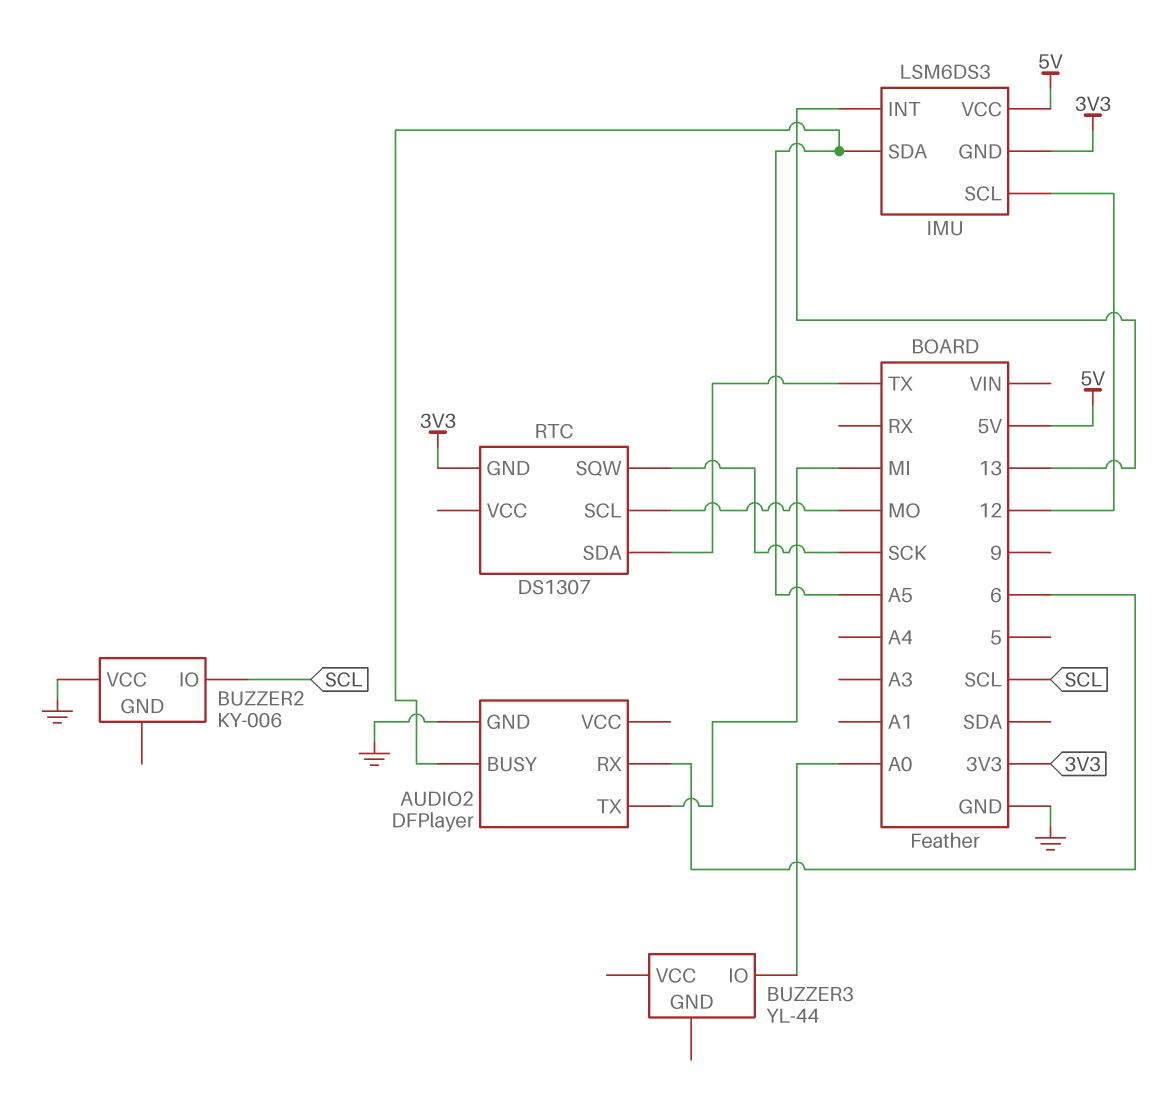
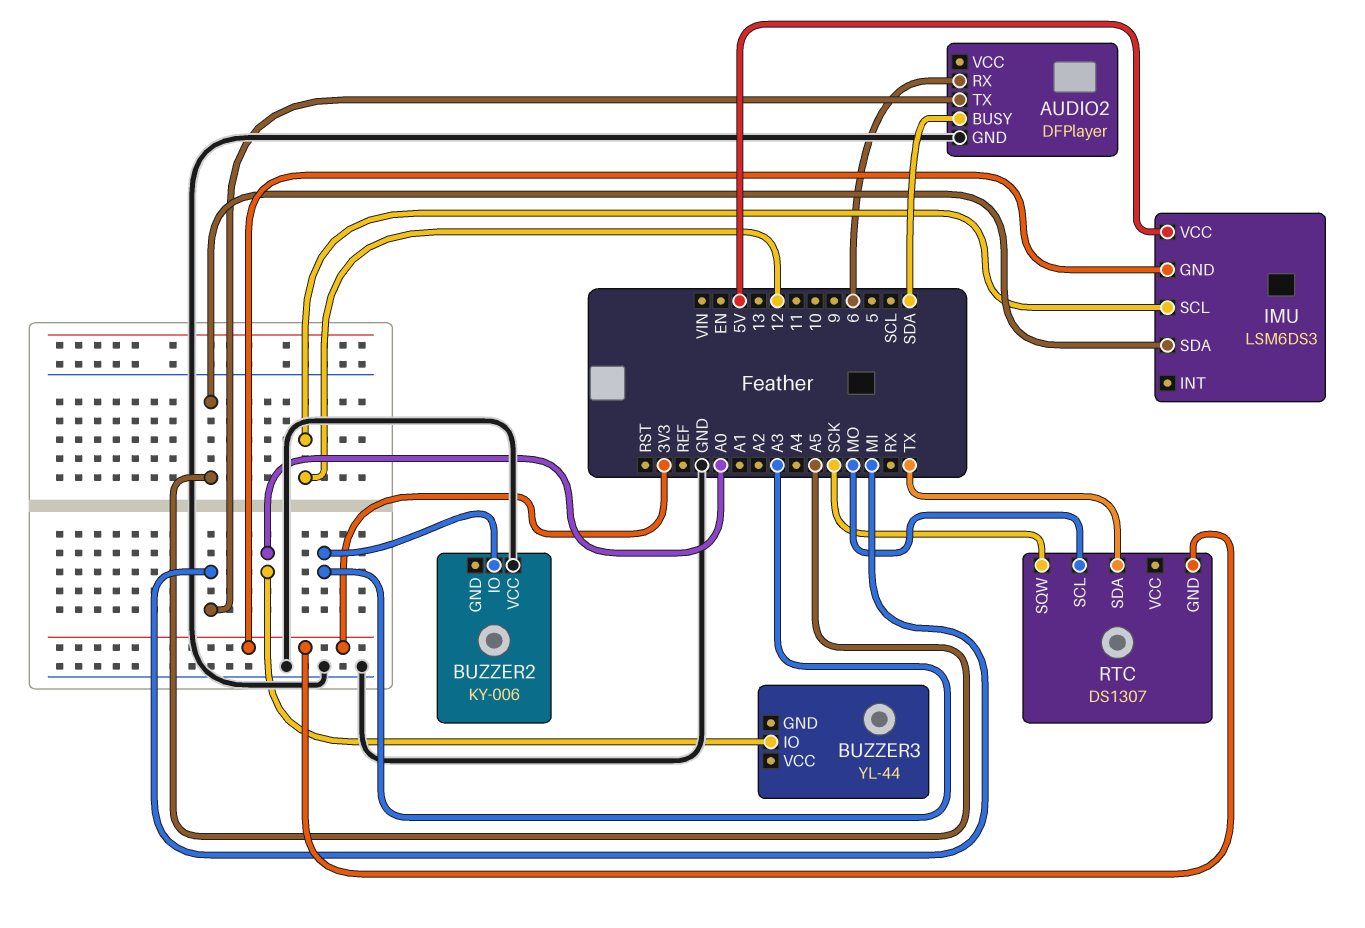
AUDIO2 pin BUSY: A5 -> SDA
BUZZER2 pin IO: SCL -> A3
IMU pin INT: 13 -> none

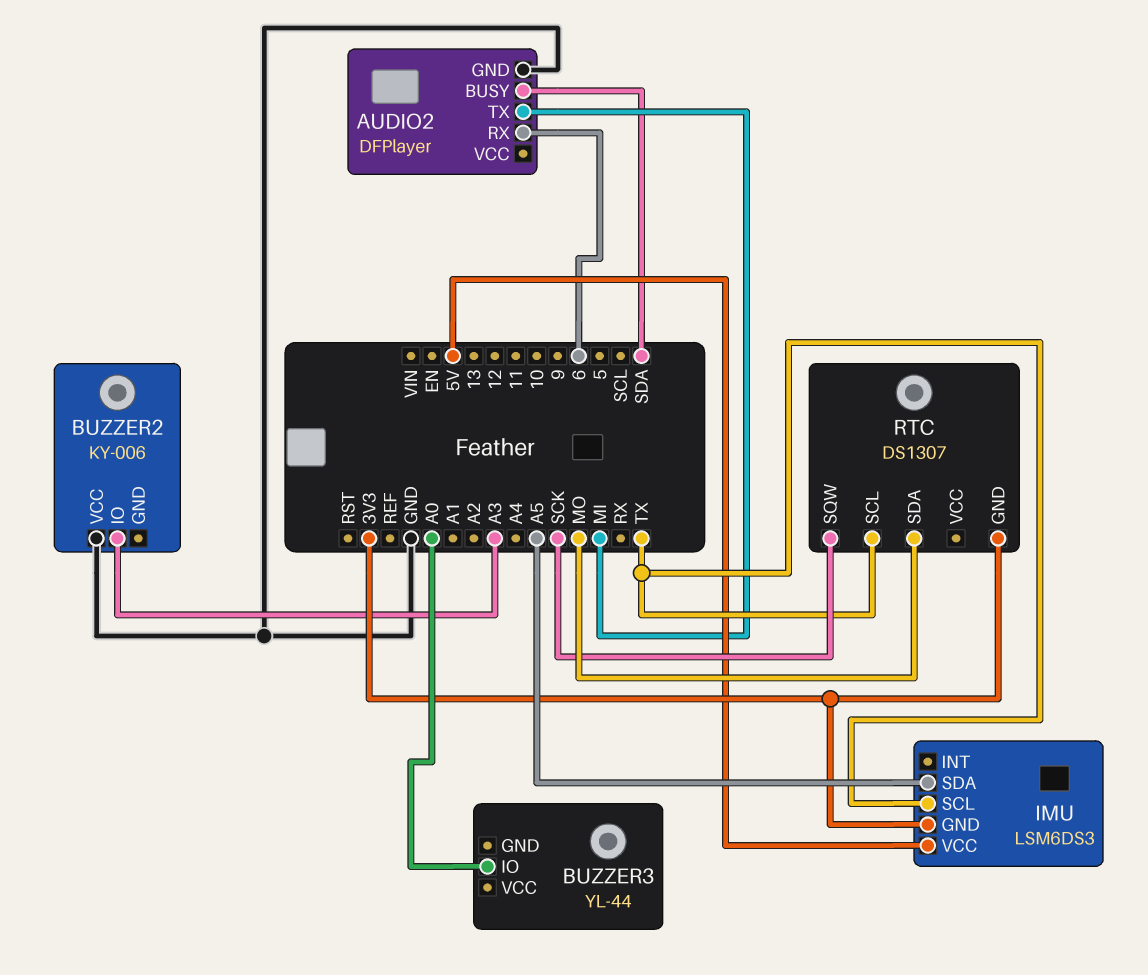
IMU pin SCL: 12 -> TX
RTC pin SCL: MO -> TX
RTC pin SDA: TX -> MO

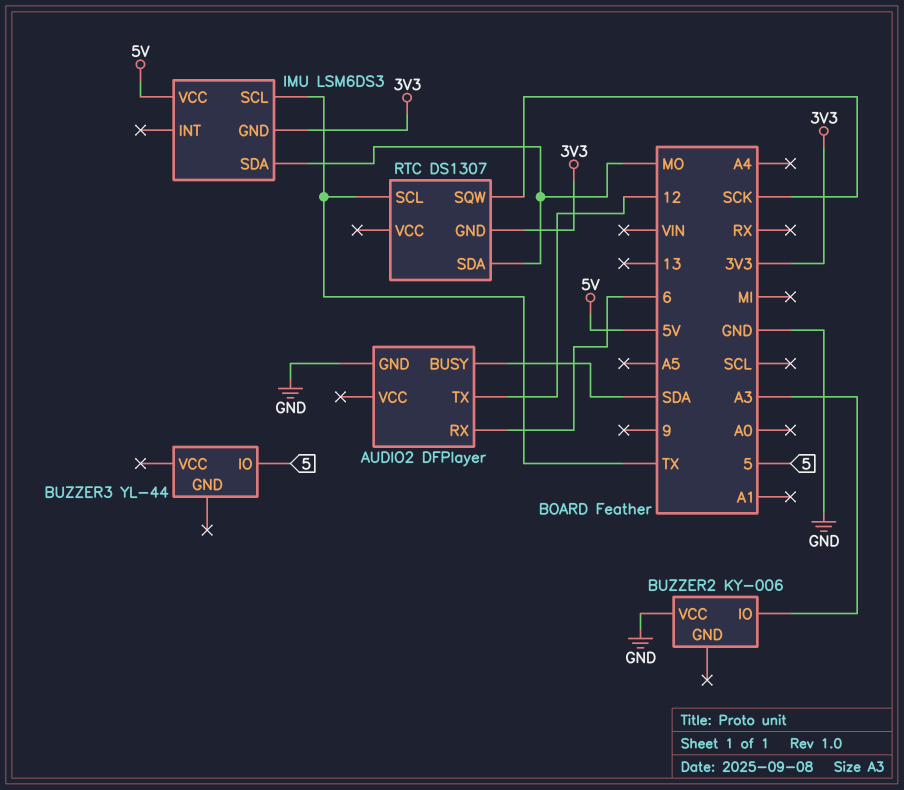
AUDIO2 pin TX: MI -> 12
BUZZER3 pin IO: A0 -> 5
IMU pin SDA: A5 -> MO

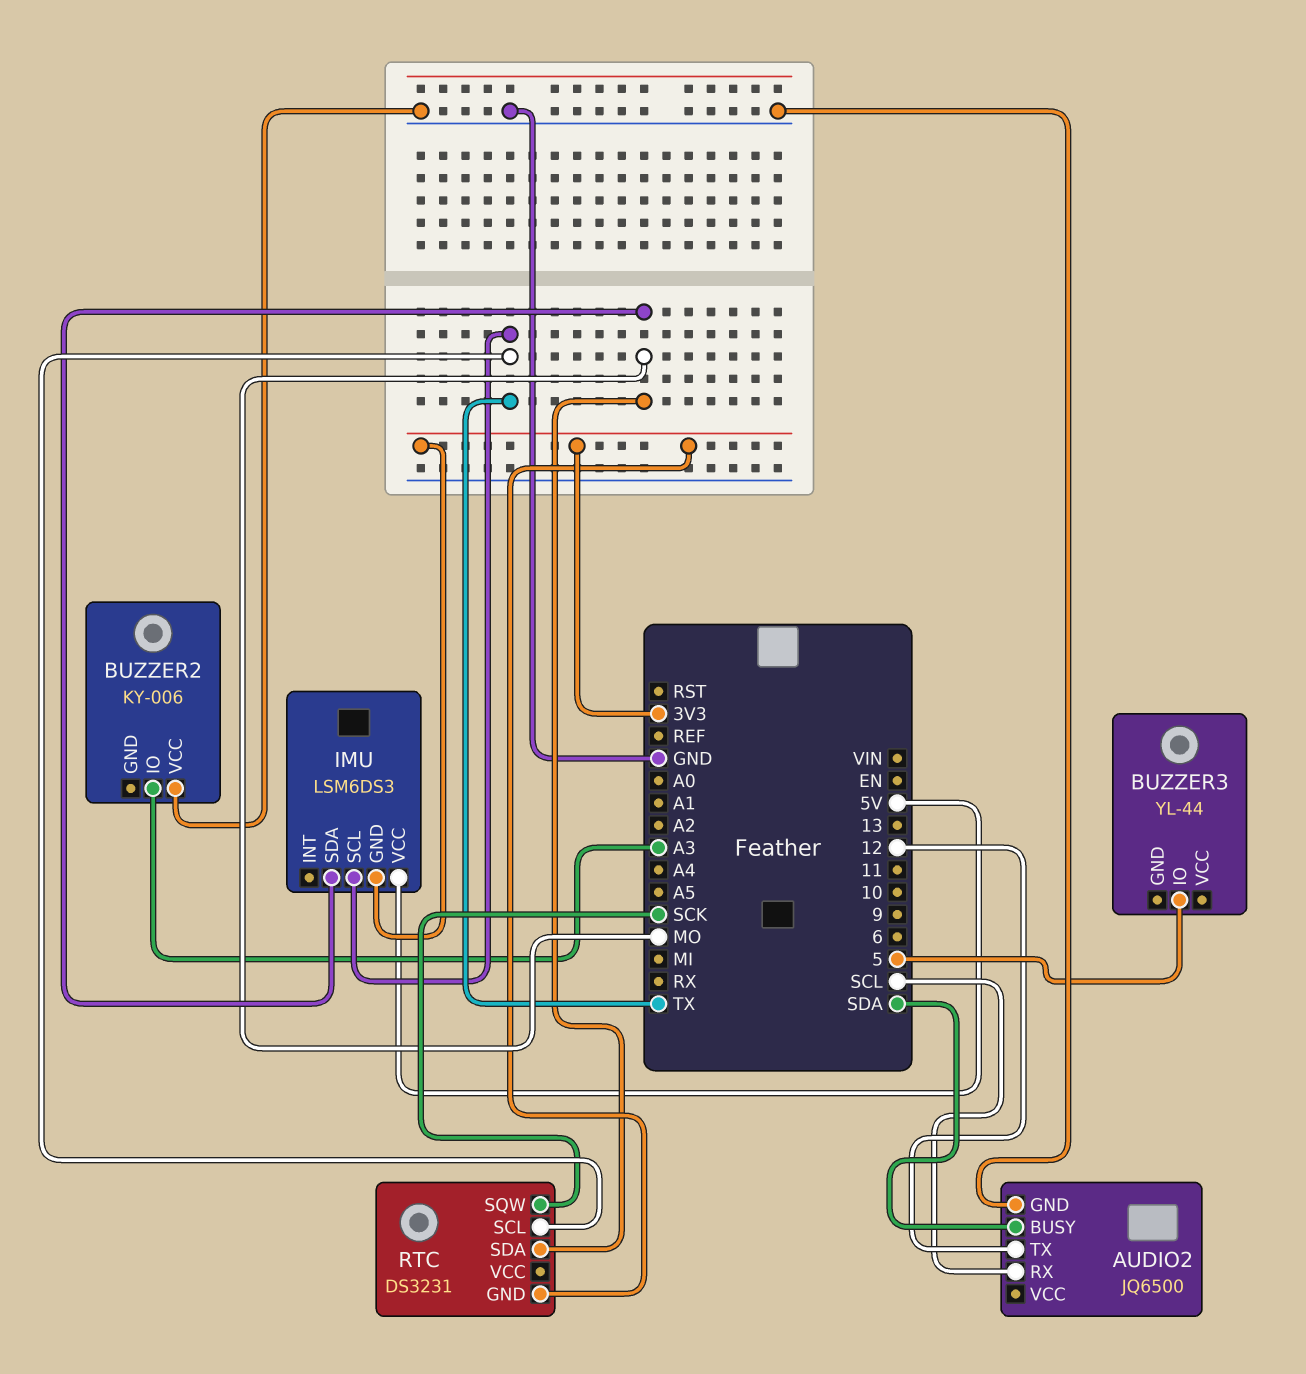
AUDIO2: DFPlayer -> JQ6500
AUDIO2 pin RX: 6 -> SCL
RTC: DS1307 -> DS3231

